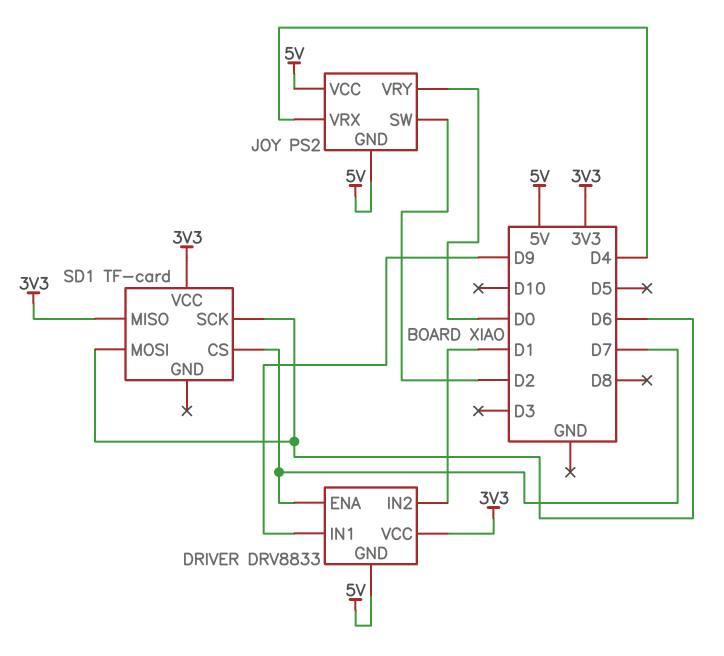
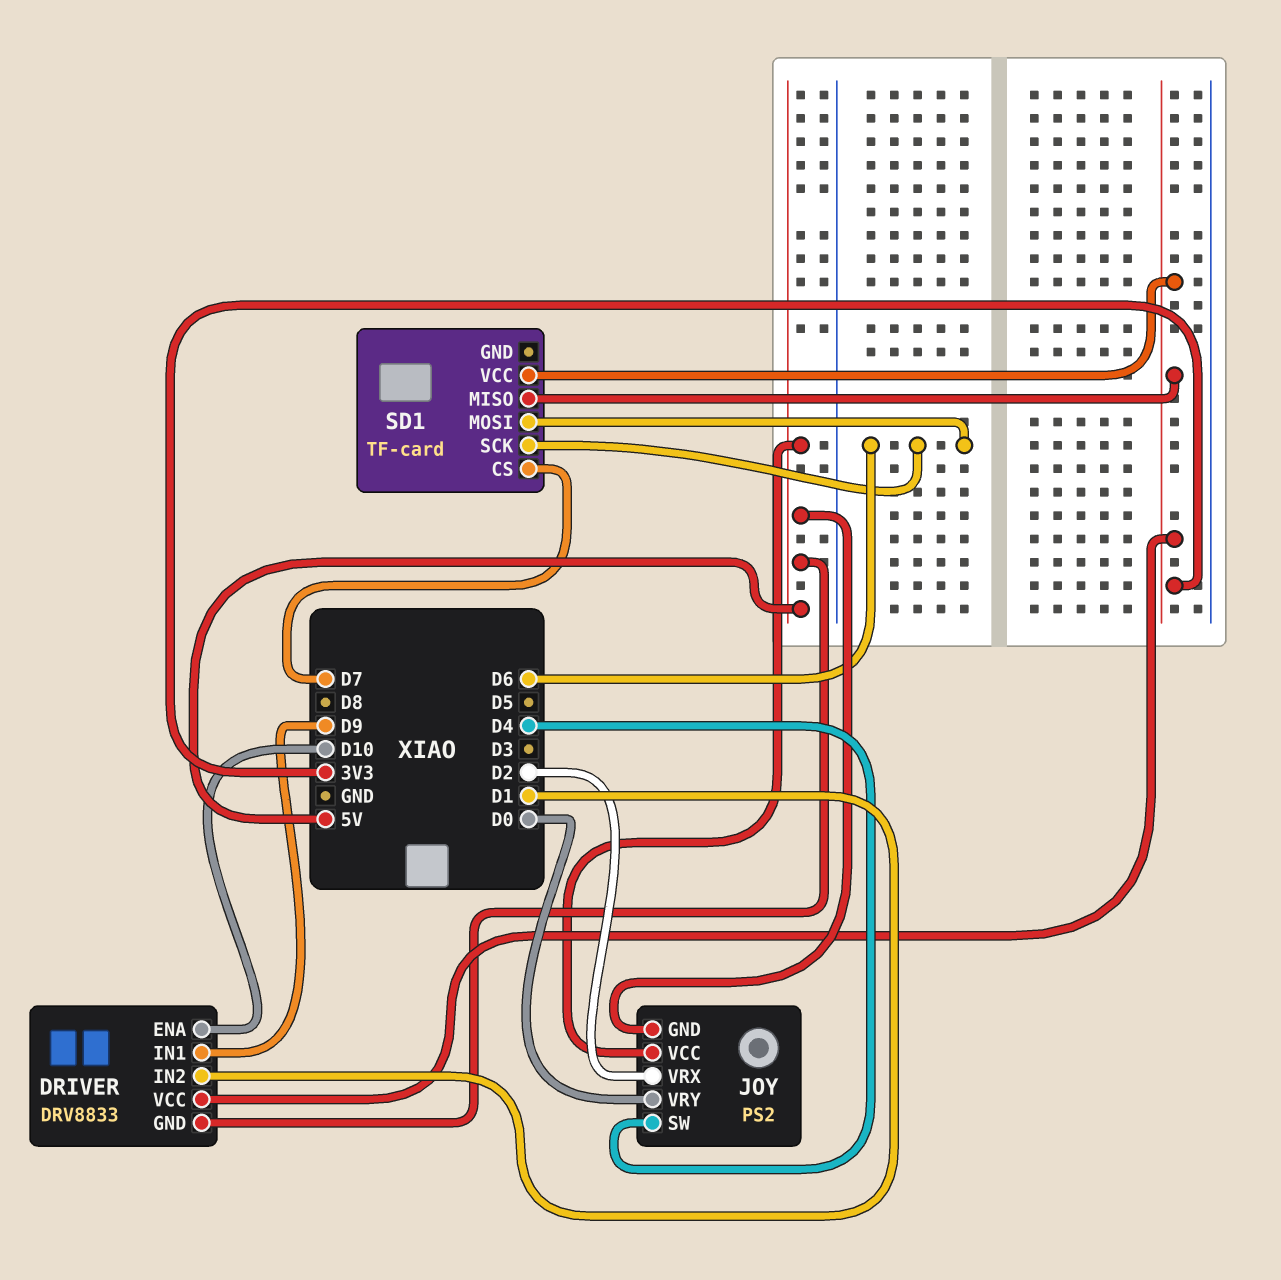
DRIVER pin ENA: D7 -> D10
JOY pin SW: D2 -> D4
JOY pin VRX: D4 -> D2

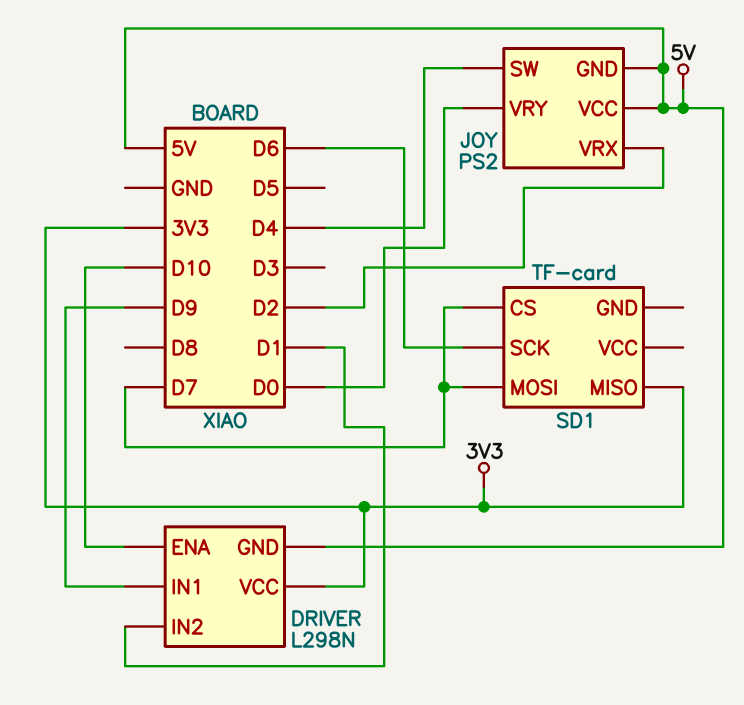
DRIVER: DRV8833 -> L298N
SD1 pin MOSI: D6 -> D7
SD1 pin VCC: 3V3 -> none

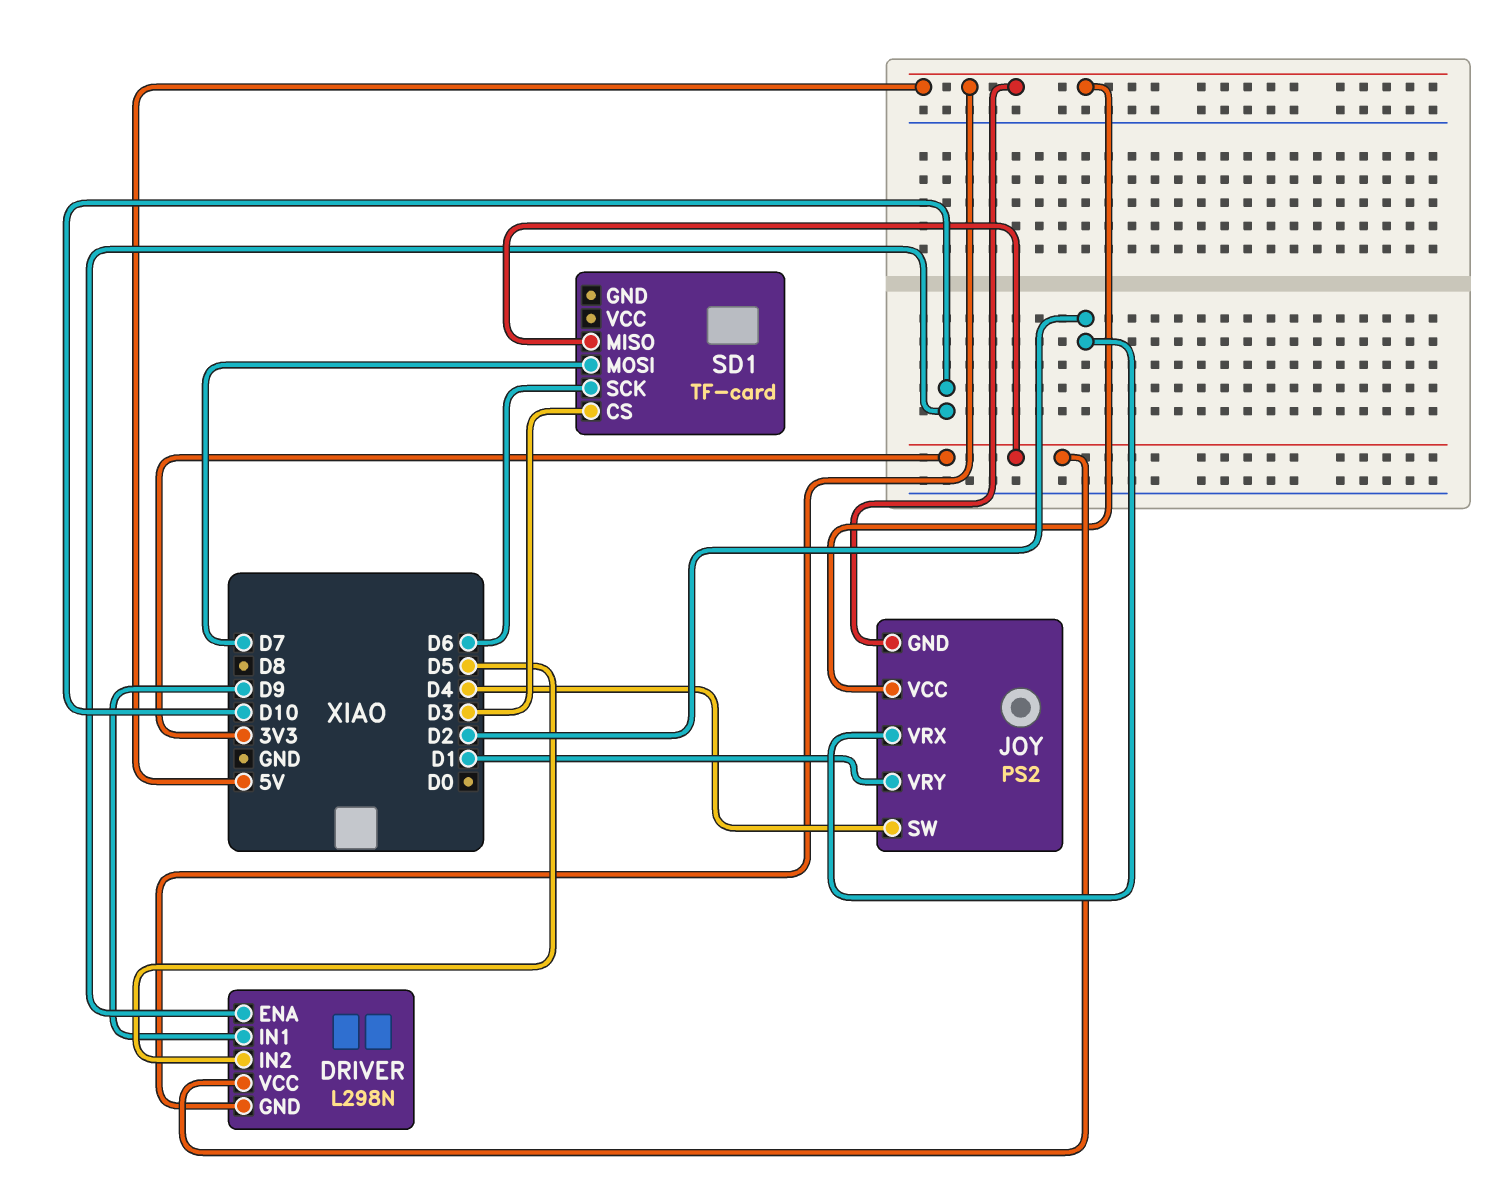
DRIVER pin IN2: D1 -> D5
JOY pin VRY: D0 -> D1
SD1 pin CS: D7 -> D3

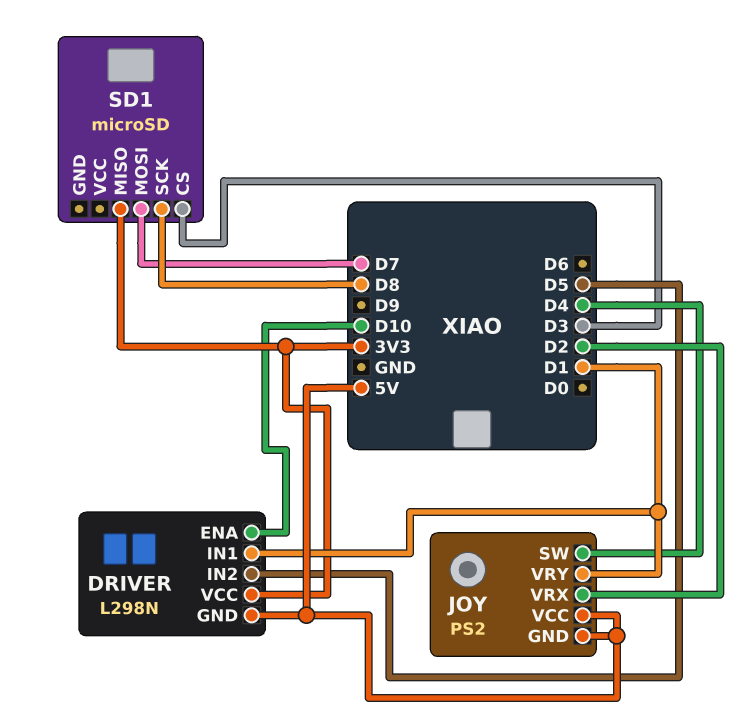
DRIVER pin IN1: D9 -> D1
SD1: TF-card -> microSD
SD1 pin SCK: D6 -> D8

